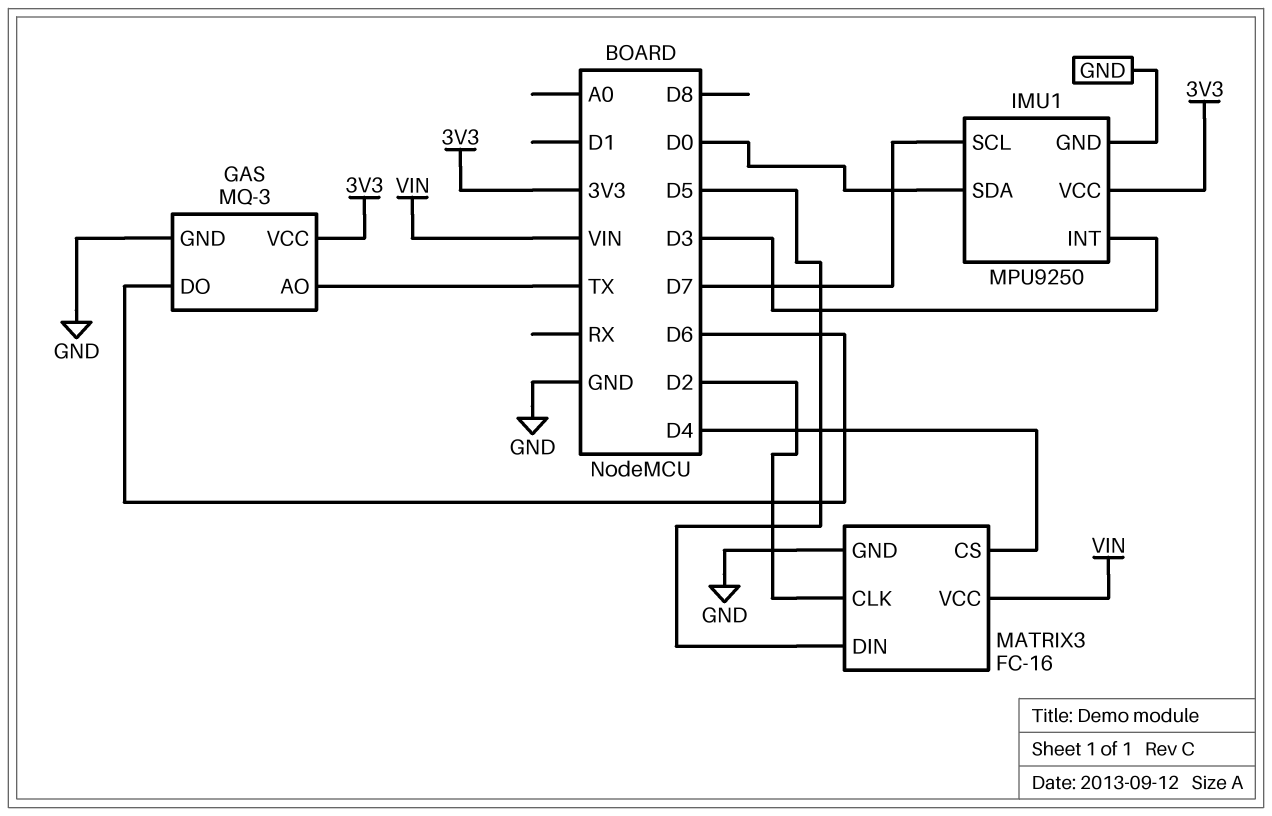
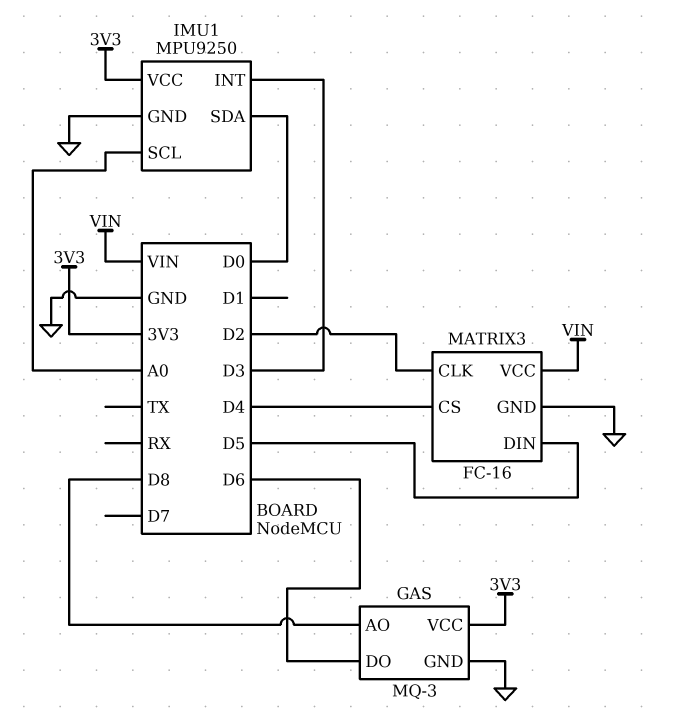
GAS pin AO: TX -> D8
IMU1 pin SCL: D7 -> A0

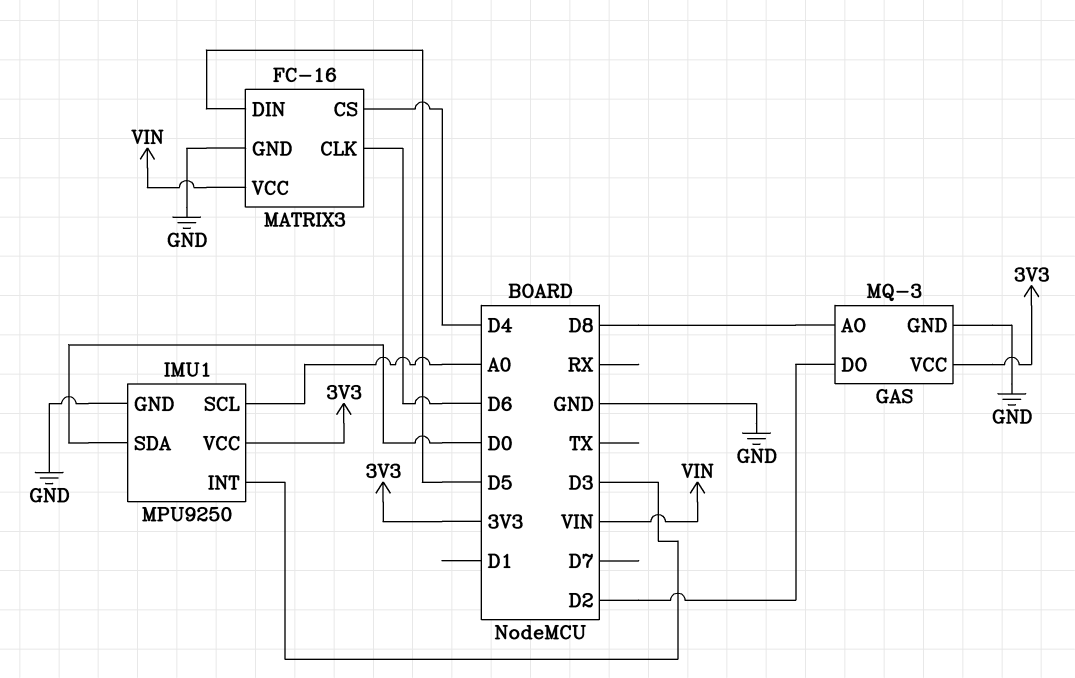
GAS pin DO: D6 -> D2
MATRIX3 pin CLK: D2 -> D6

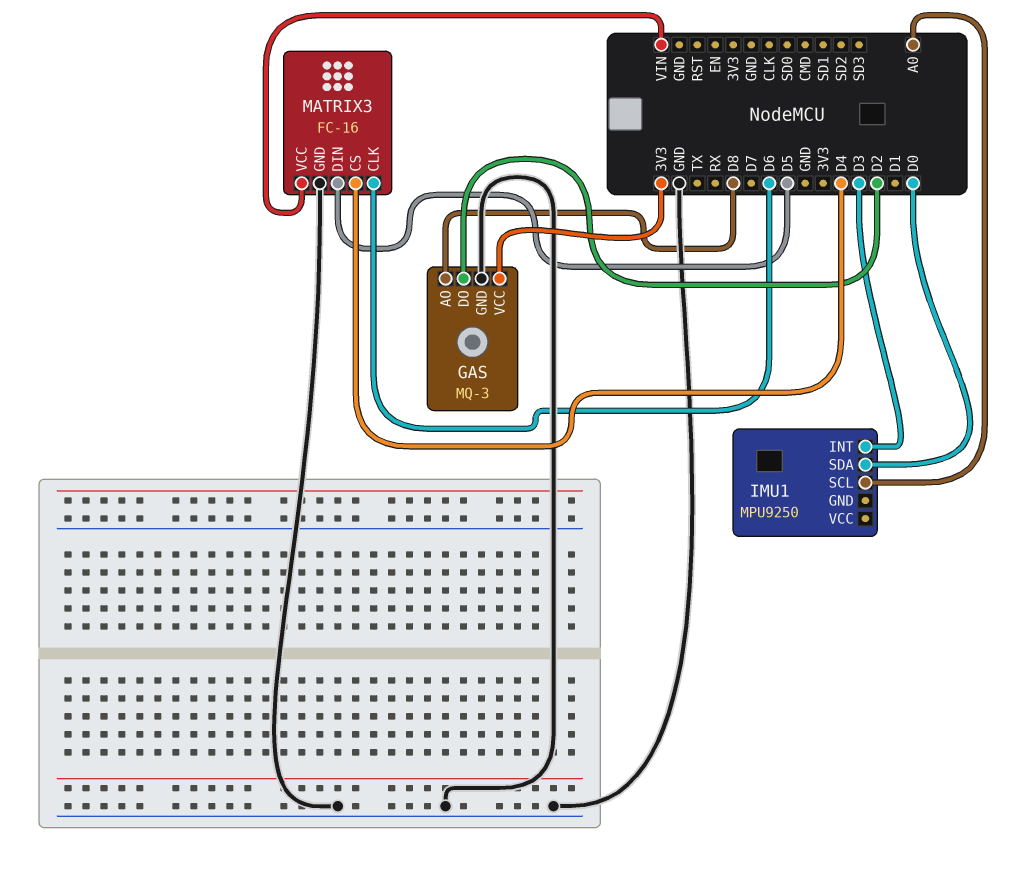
IMU1 pin GND: GND -> none
IMU1 pin VCC: 3V3 -> none

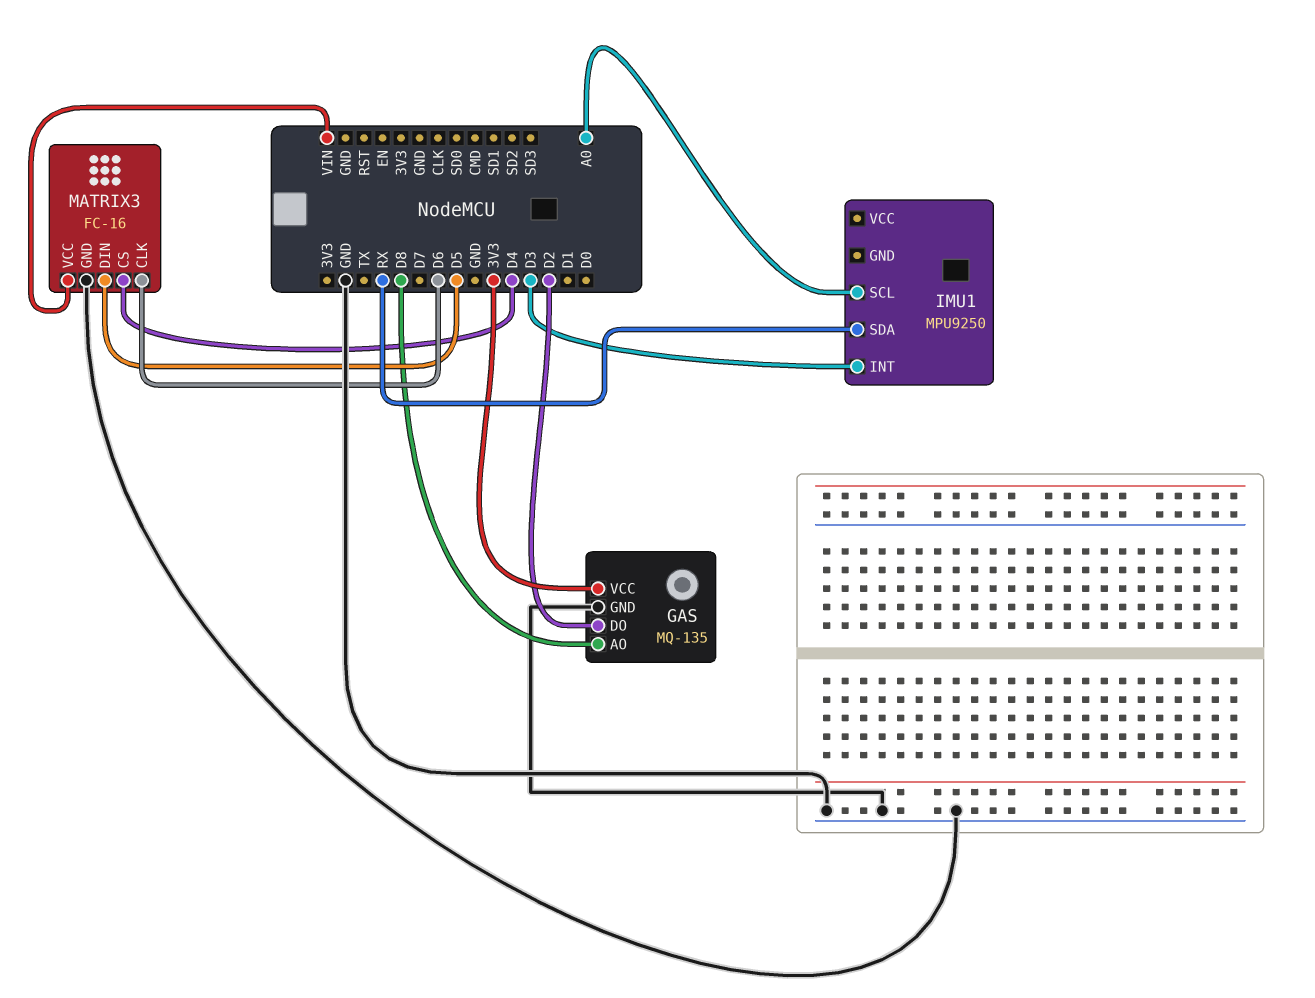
GAS: MQ-3 -> MQ-135
IMU1 pin SDA: D0 -> RX

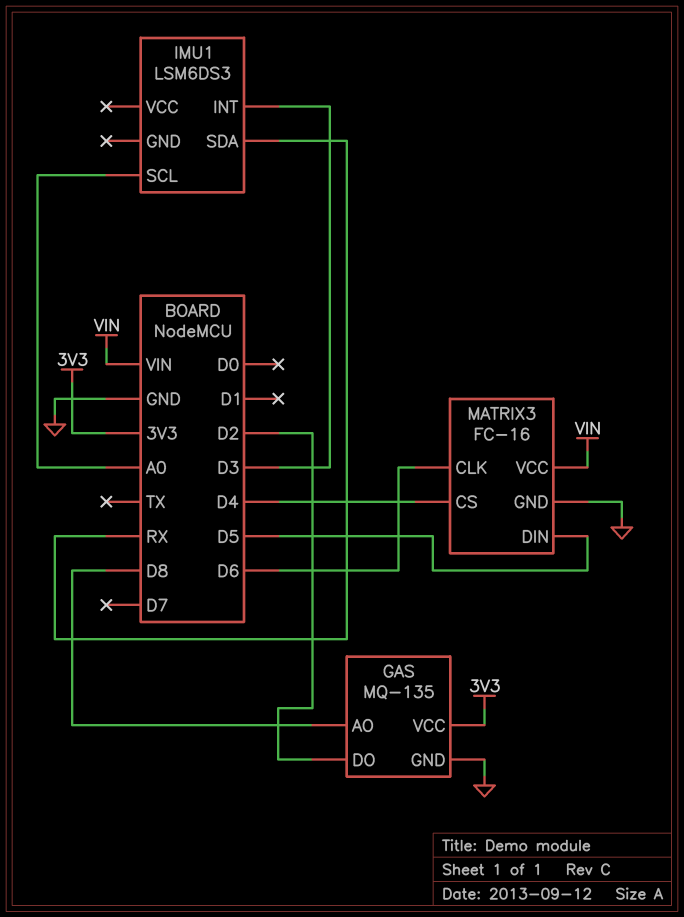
IMU1: MPU9250 -> LSM6DS3

